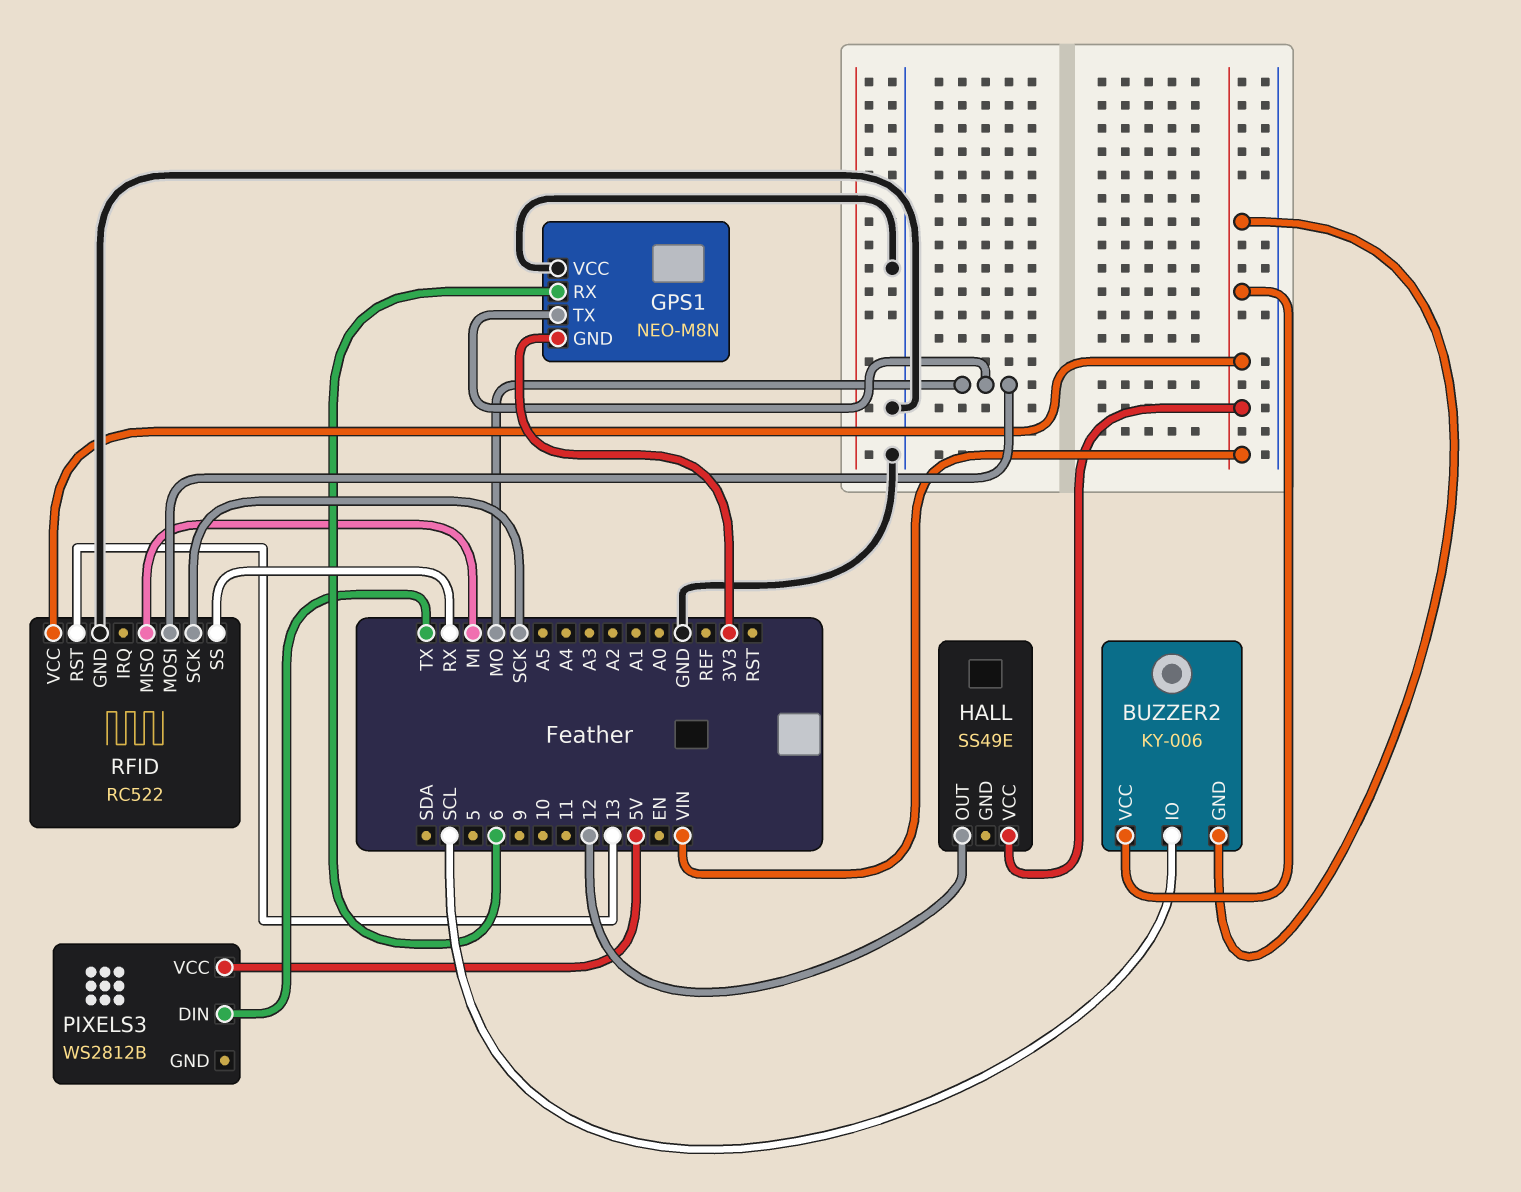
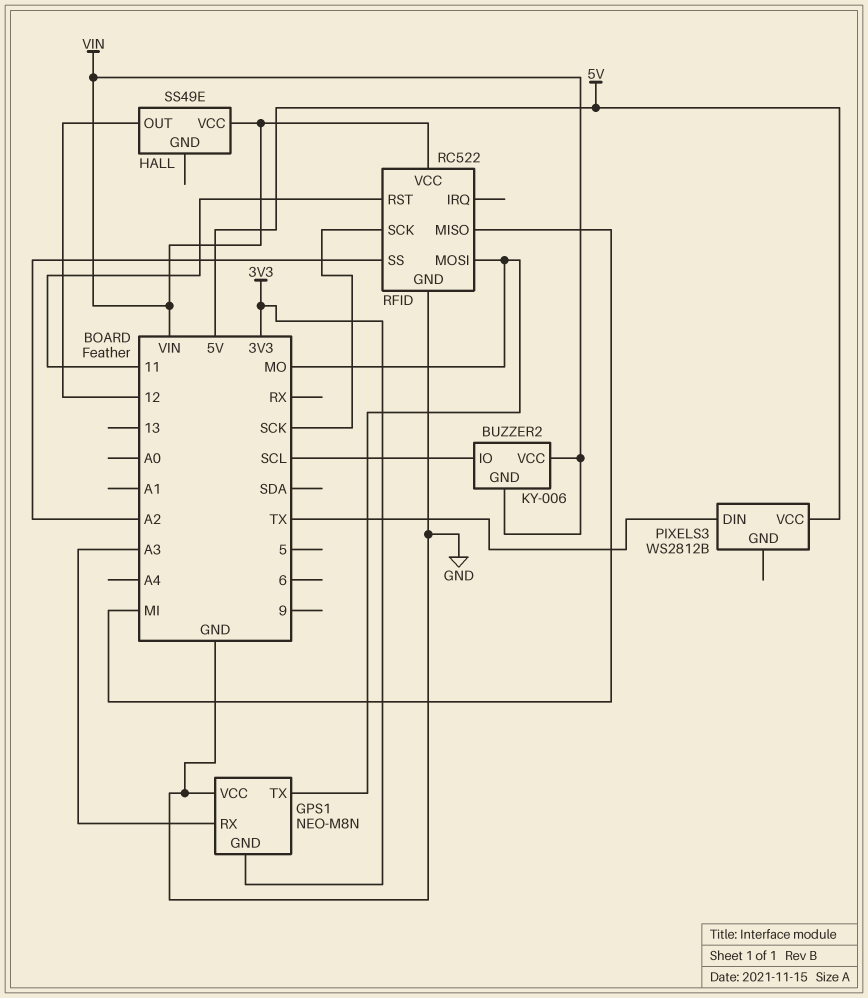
GPS1 pin RX: 6 -> A3
RFID pin RST: 13 -> 11
RFID pin SS: RX -> A2

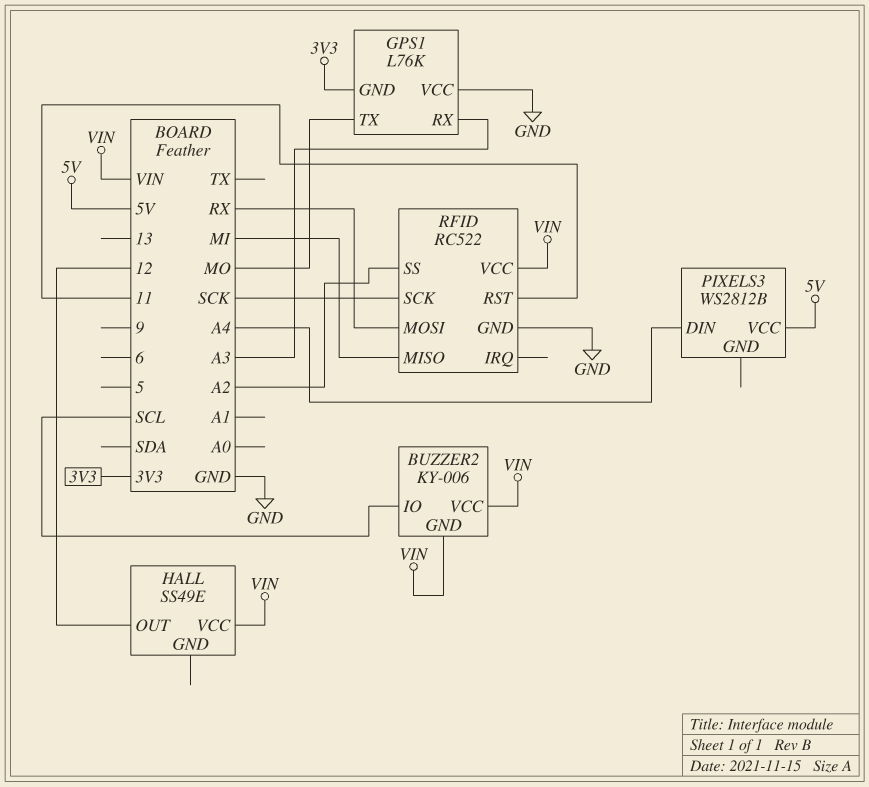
GPS1: NEO-M8N -> L76K
PIXELS3 pin DIN: TX -> A4
RFID pin MOSI: MO -> RX

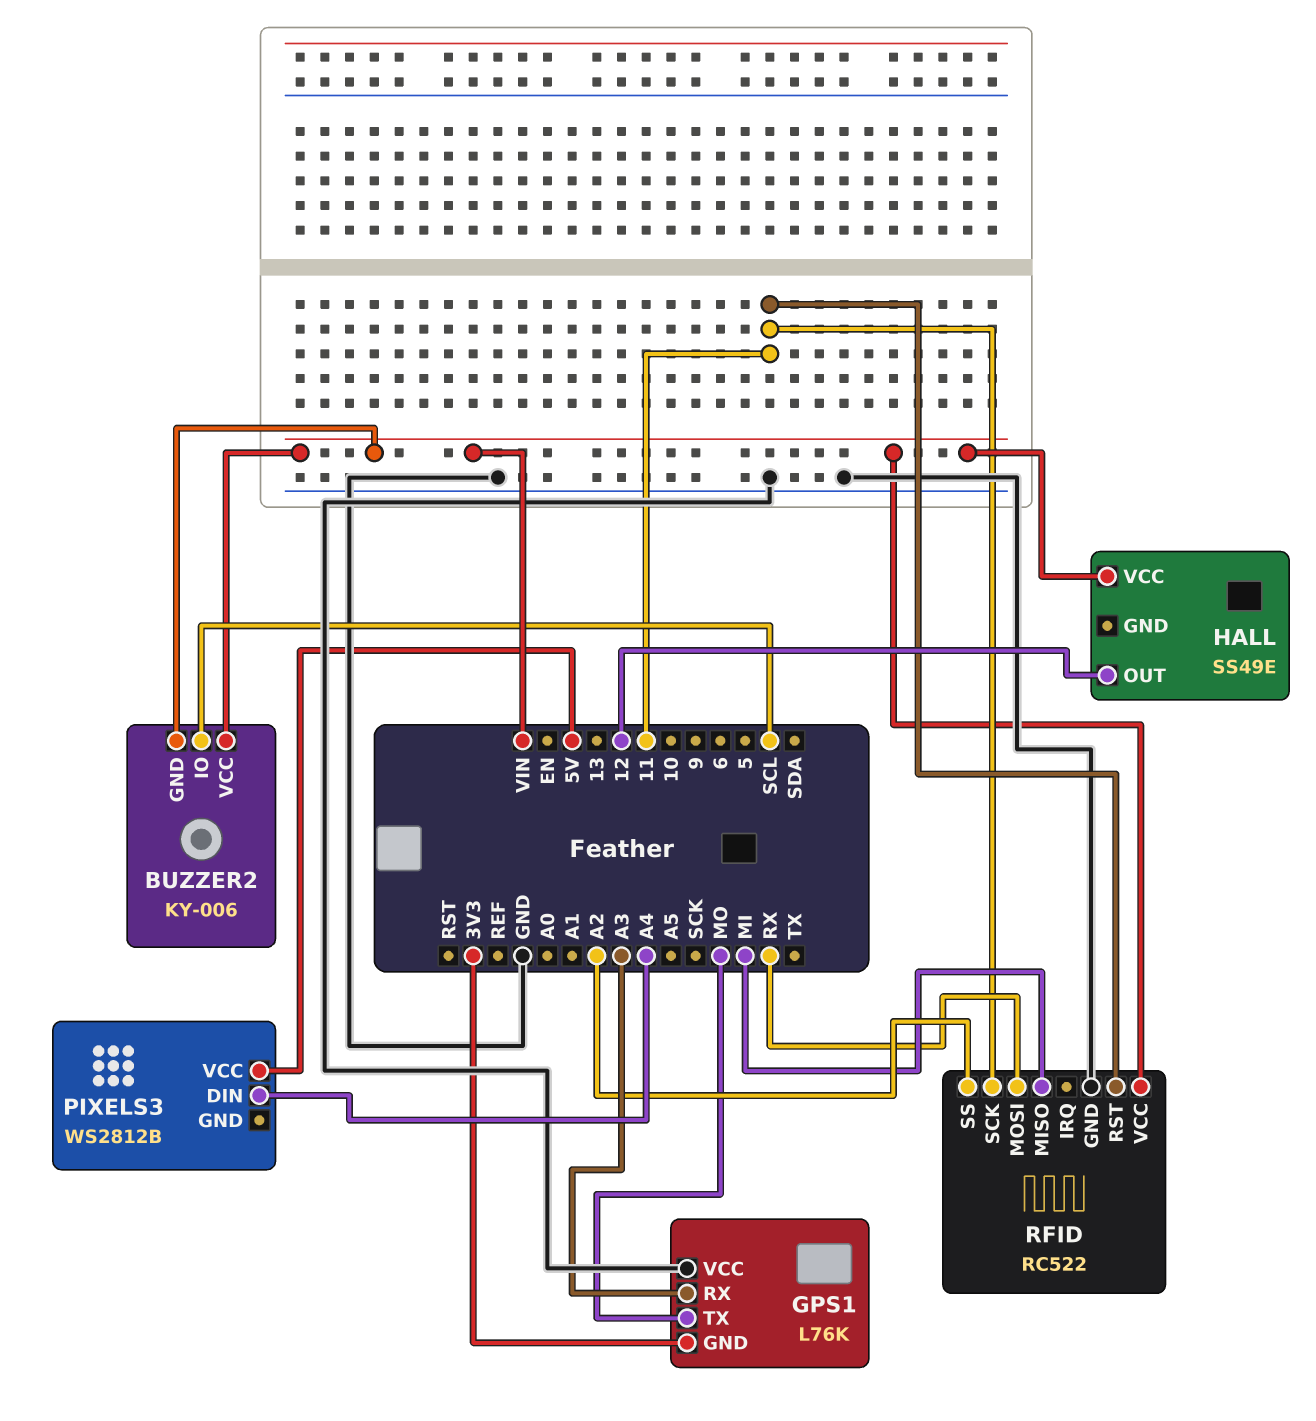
RFID pin SCK: SCK -> 11

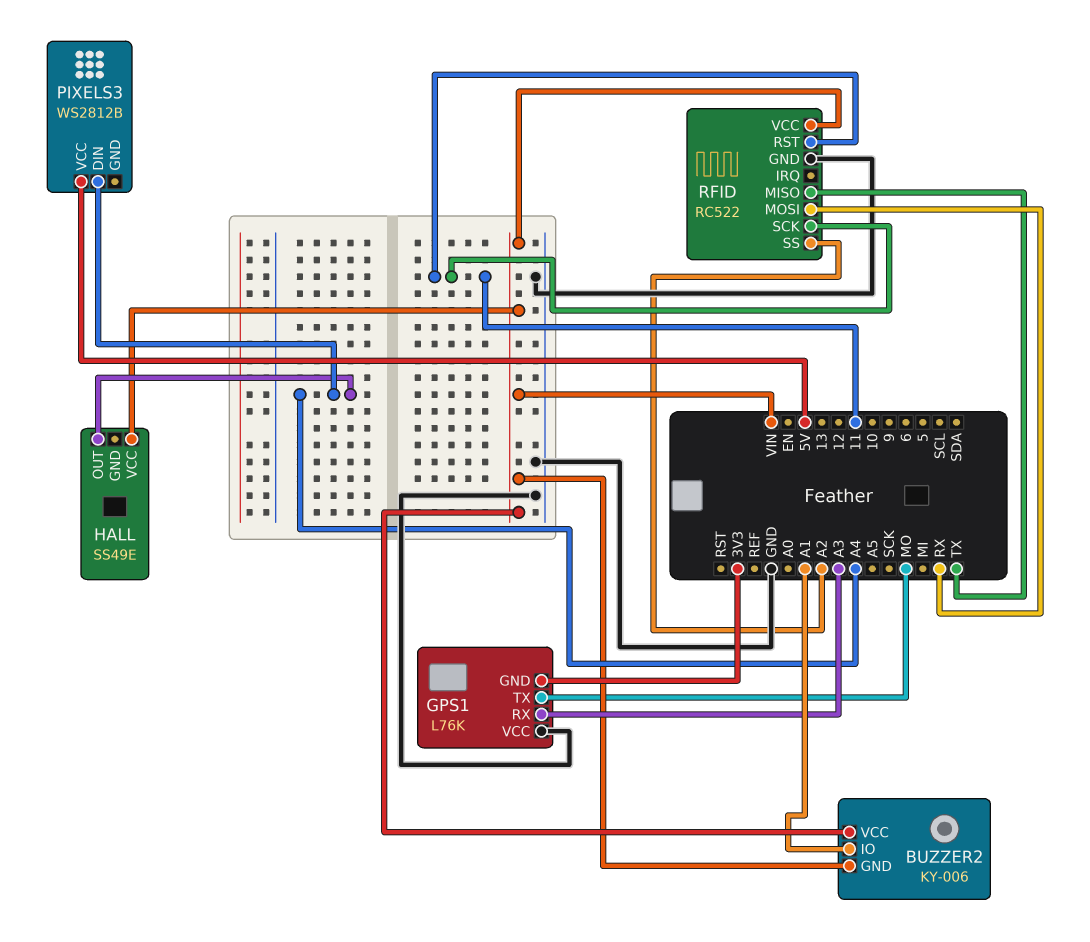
BUZZER2 pin IO: SCL -> A1
HALL pin OUT: 12 -> A4
RFID pin MISO: MI -> TX

